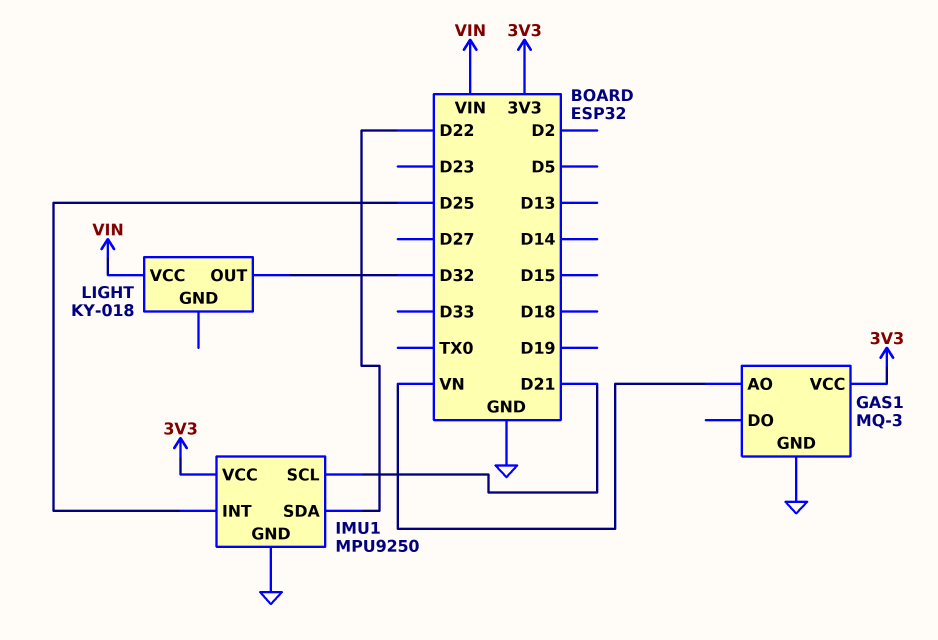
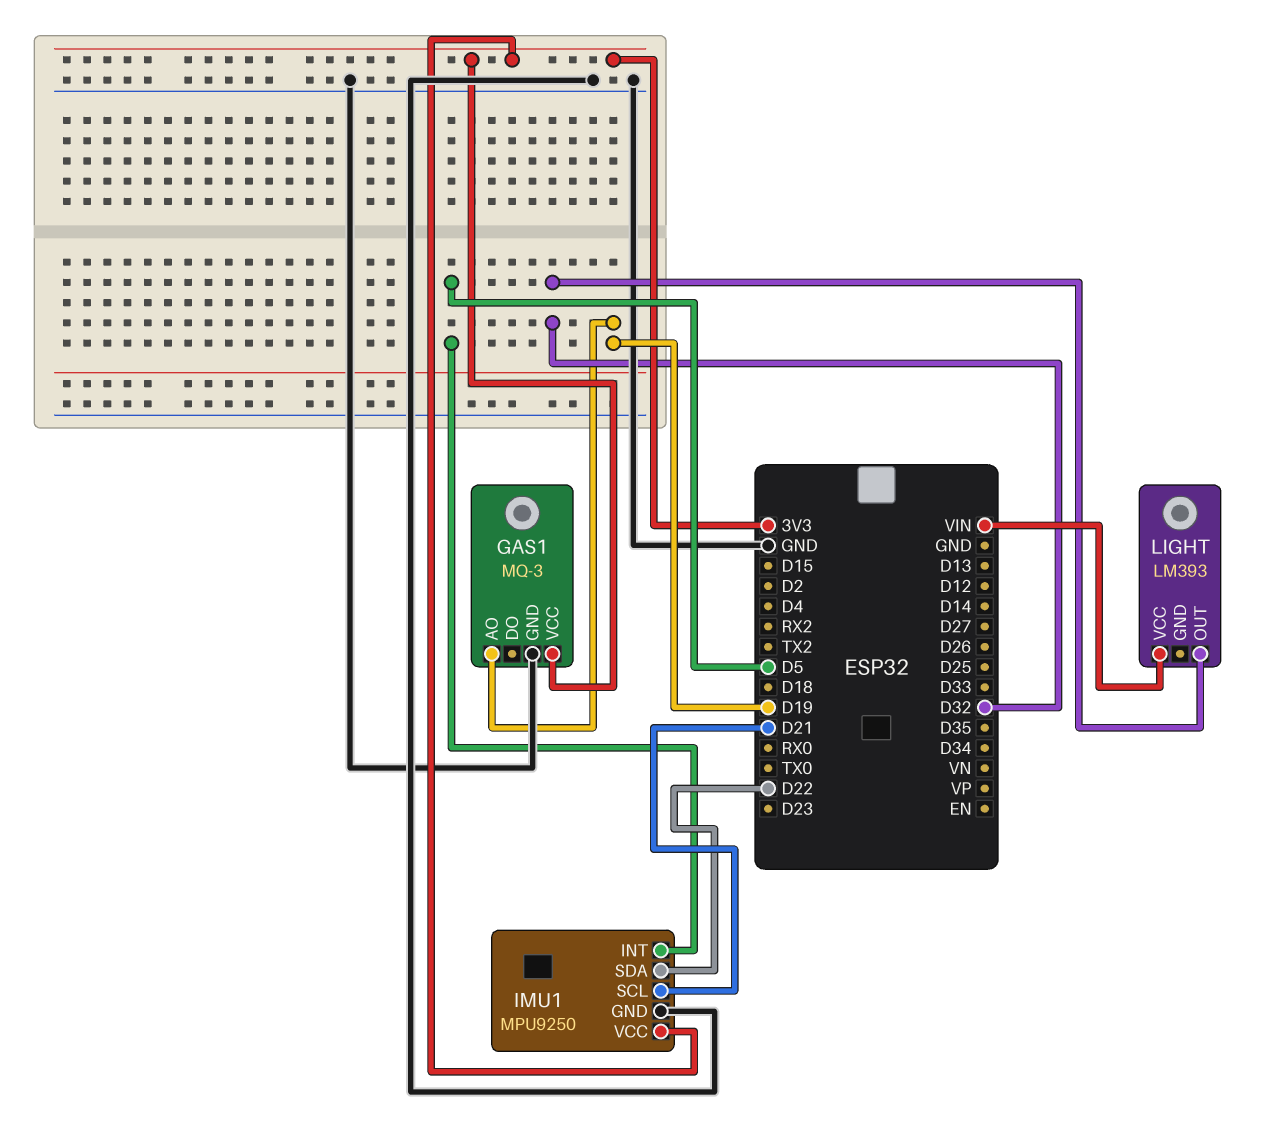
GAS1 pin AO: VN -> D19
IMU1 pin INT: D25 -> D5
LIGHT: KY-018 -> LM393

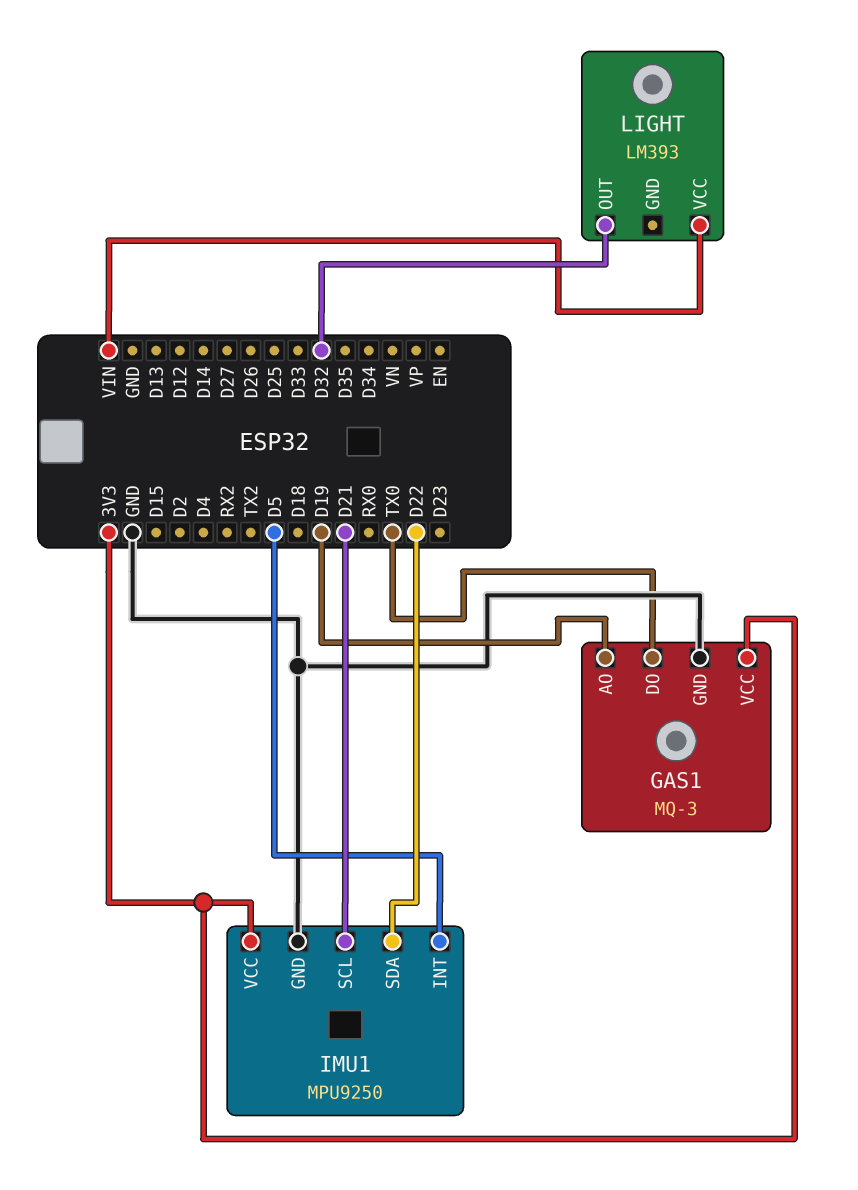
GAS1 pin DO: none -> TX0

